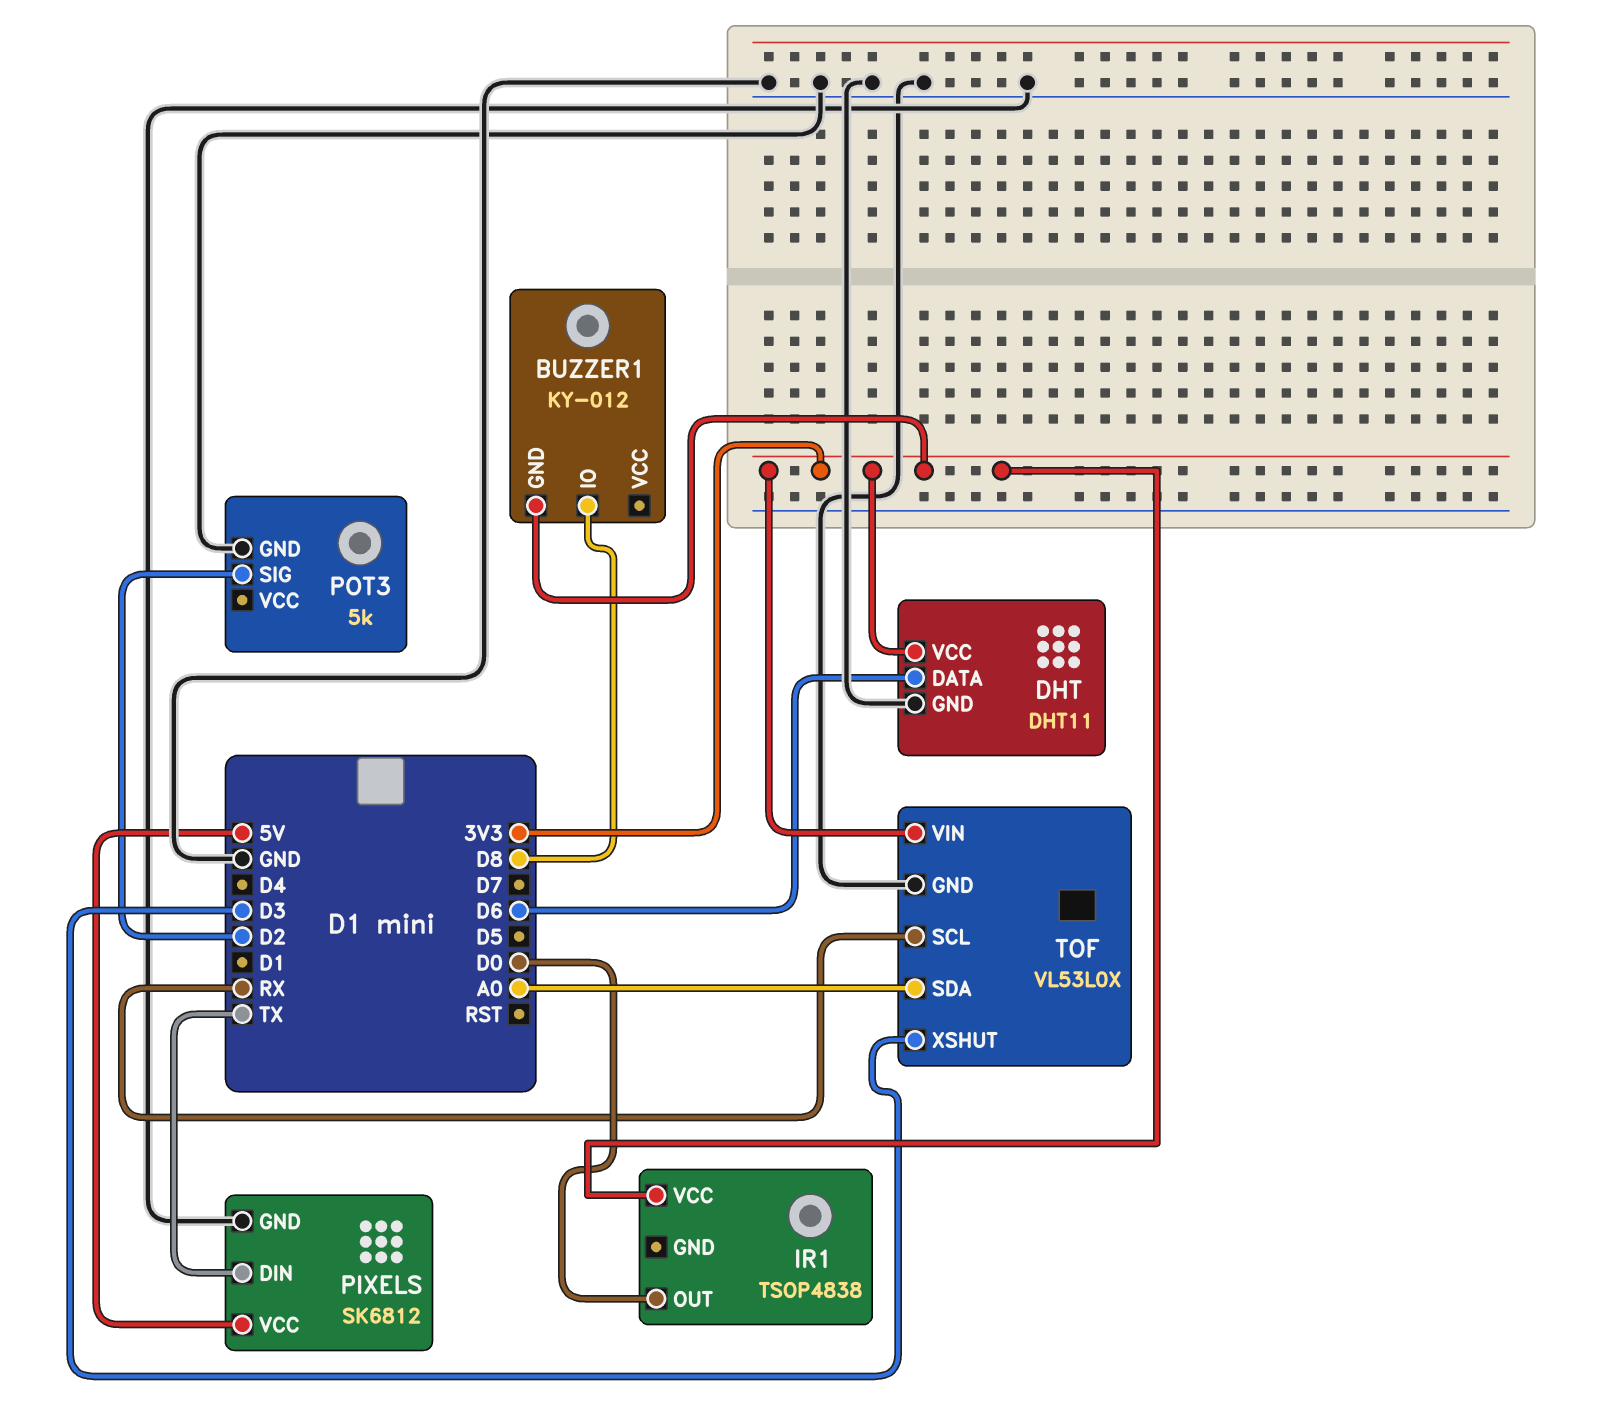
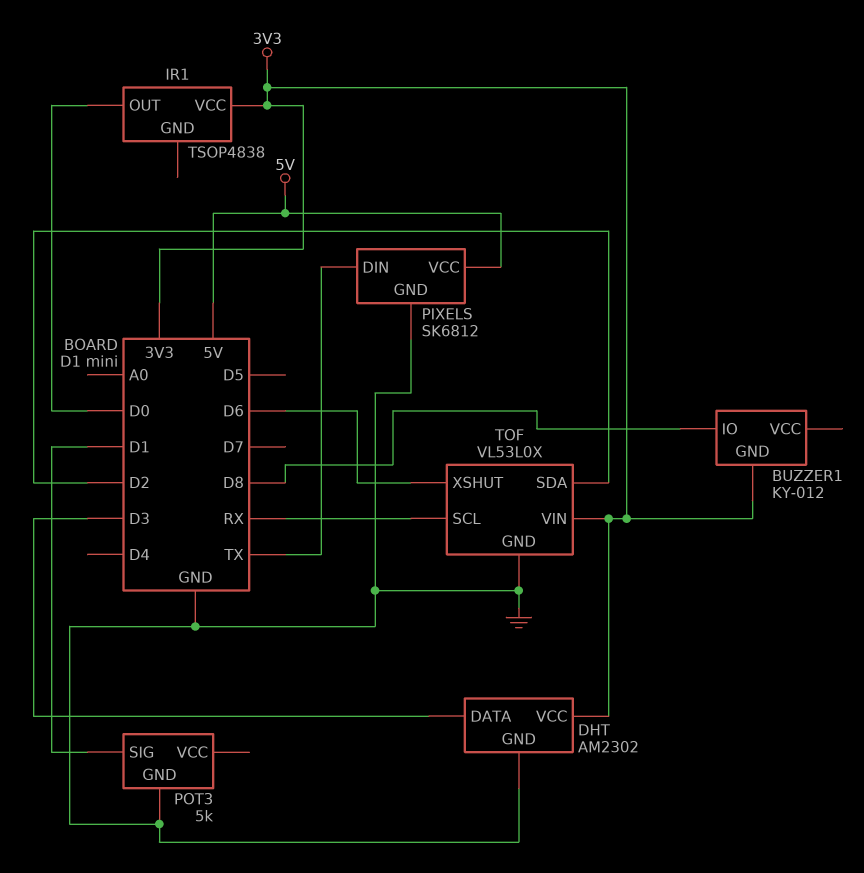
DHT: DHT11 -> AM2302
DHT pin DATA: D6 -> D3
POT3 pin SIG: D2 -> D1
TOF pin SDA: A0 -> D2
TOF pin XSHUT: D3 -> D6

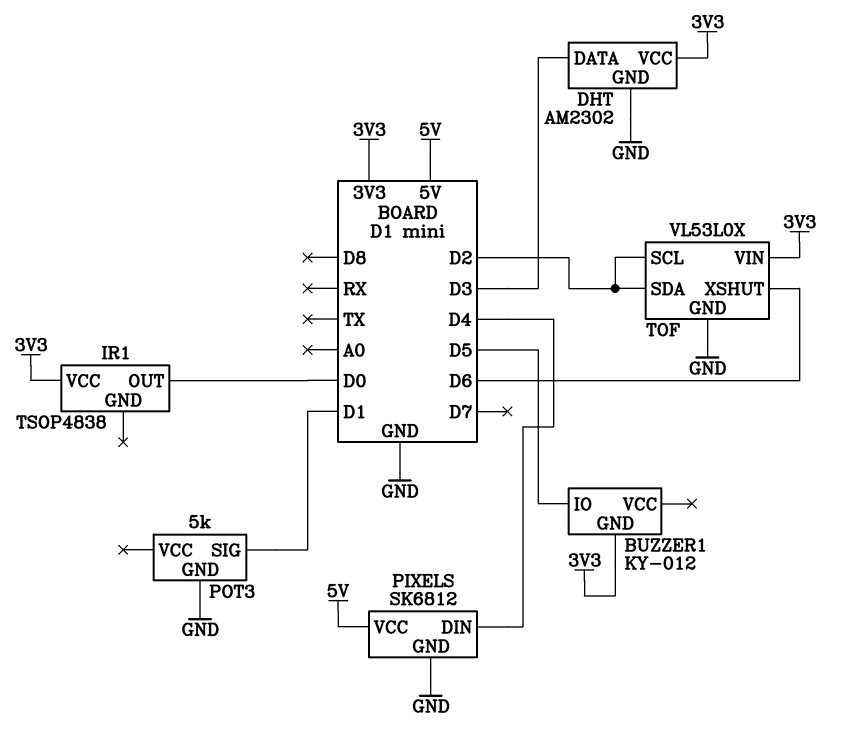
BUZZER1 pin IO: D8 -> D5
PIXELS pin DIN: TX -> D4
TOF pin SCL: RX -> D2

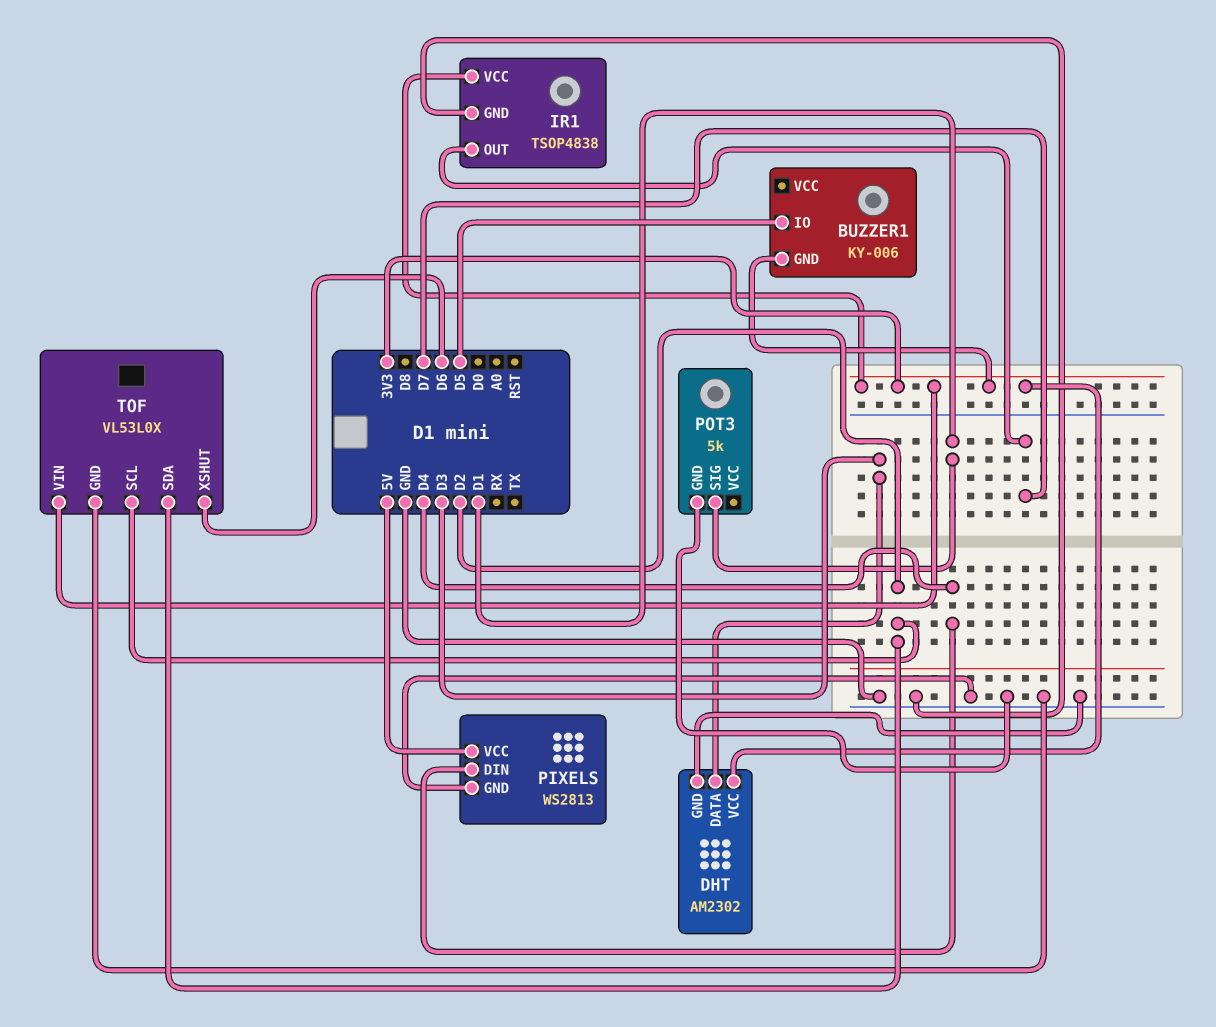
BUZZER1: KY-012 -> KY-006
IR1 pin GND: none -> GND
IR1 pin OUT: D0 -> D7
PIXELS: SK6812 -> WS2813

